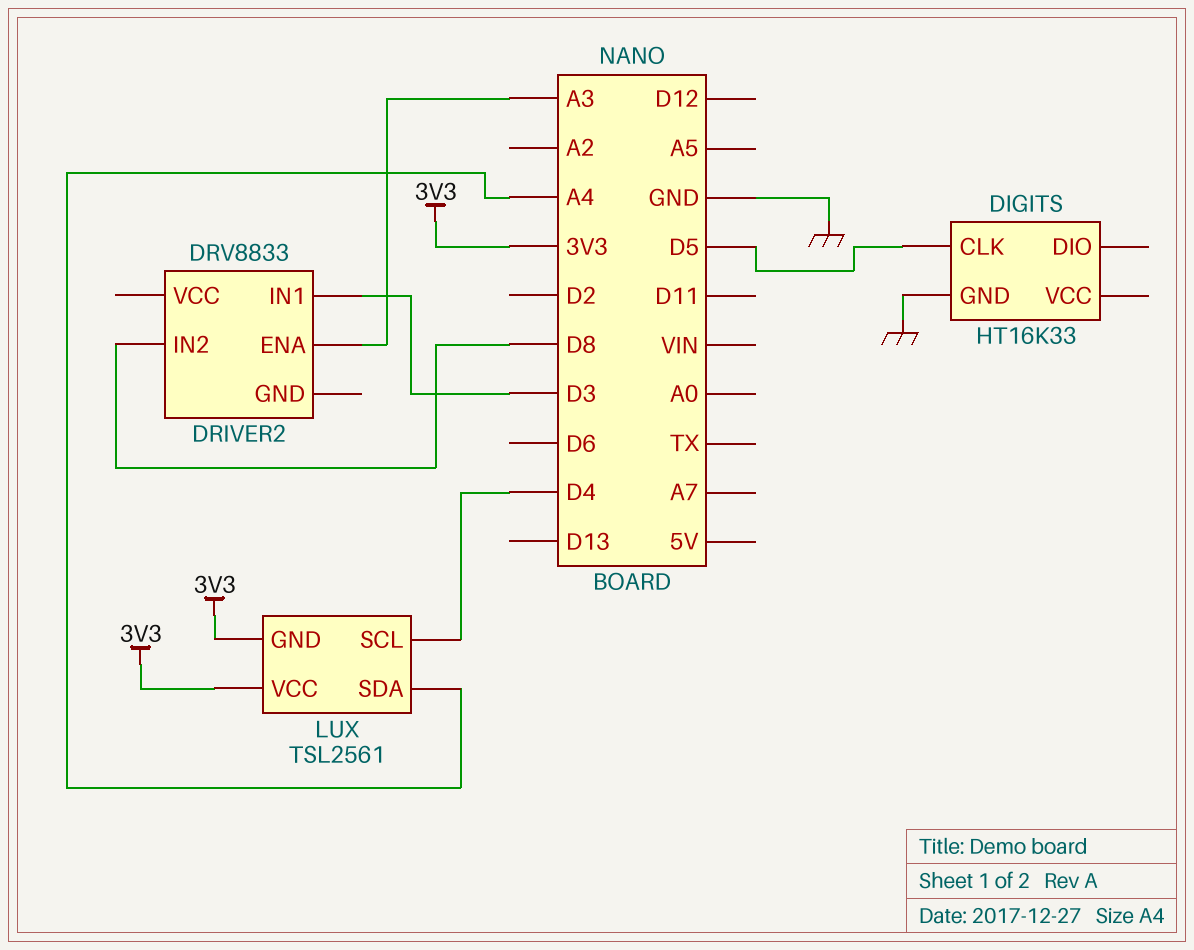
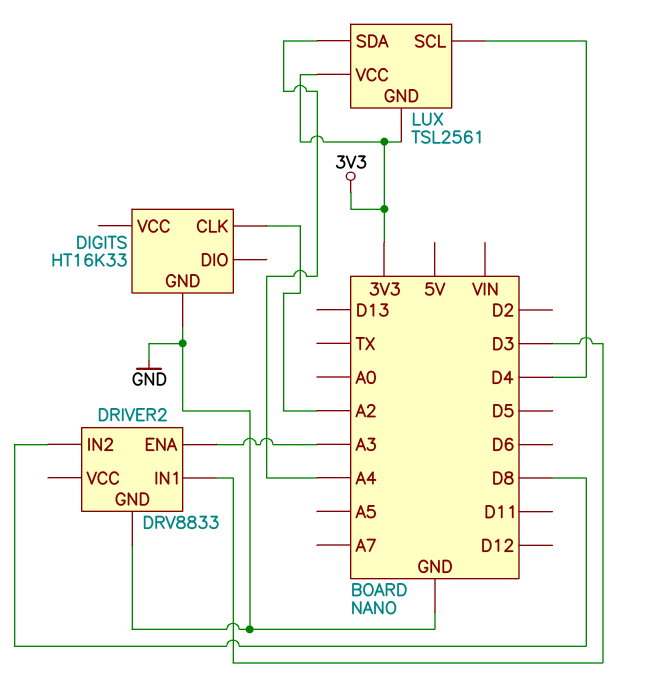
DIGITS pin CLK: D5 -> A2
DRIVER2 pin GND: none -> GND

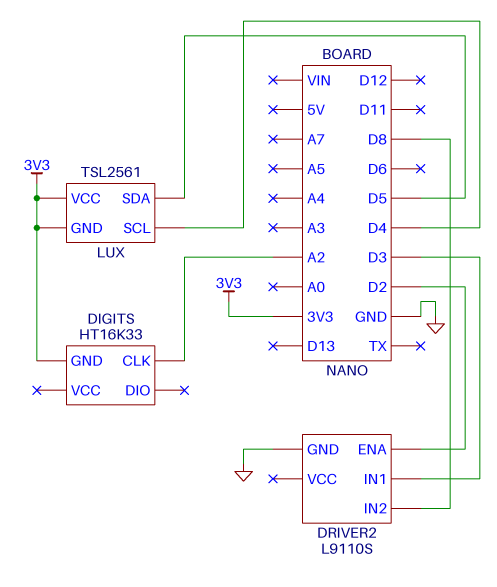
DIGITS pin GND: GND -> 3V3
DRIVER2: DRV8833 -> L9110S
DRIVER2 pin ENA: A3 -> D2
LUX pin SDA: A4 -> D5

